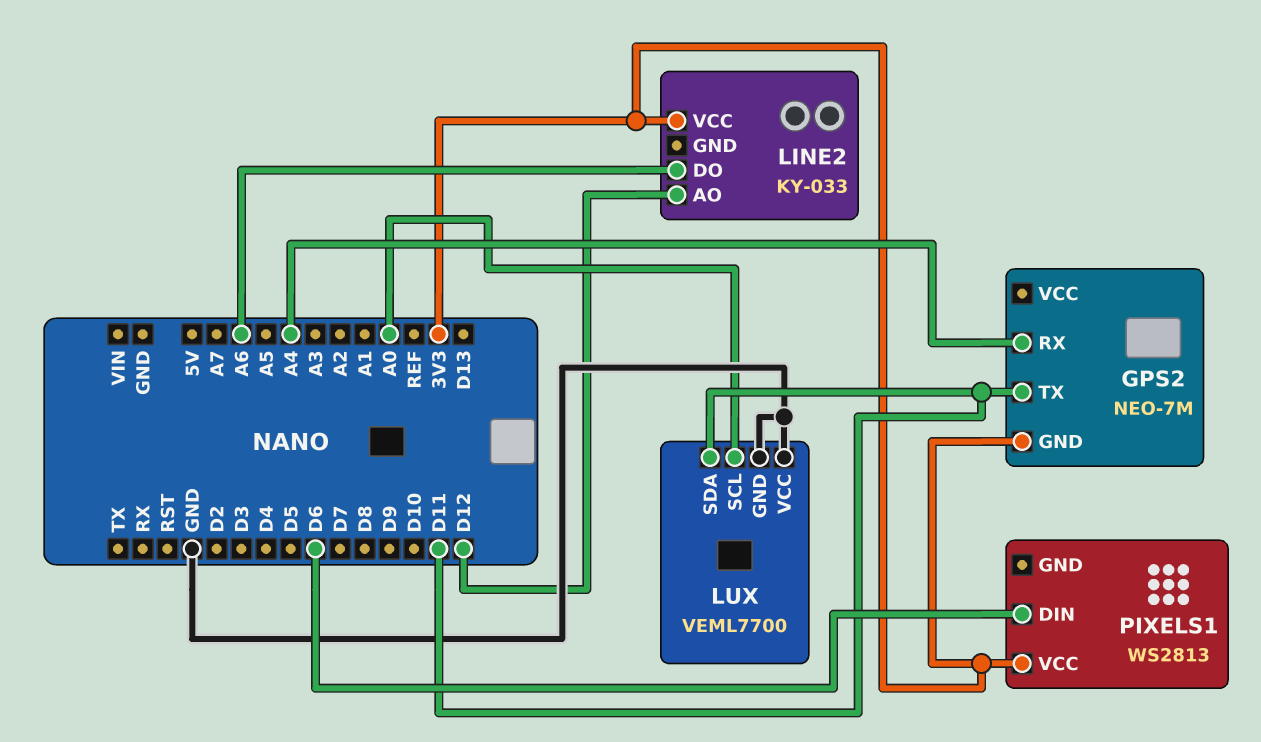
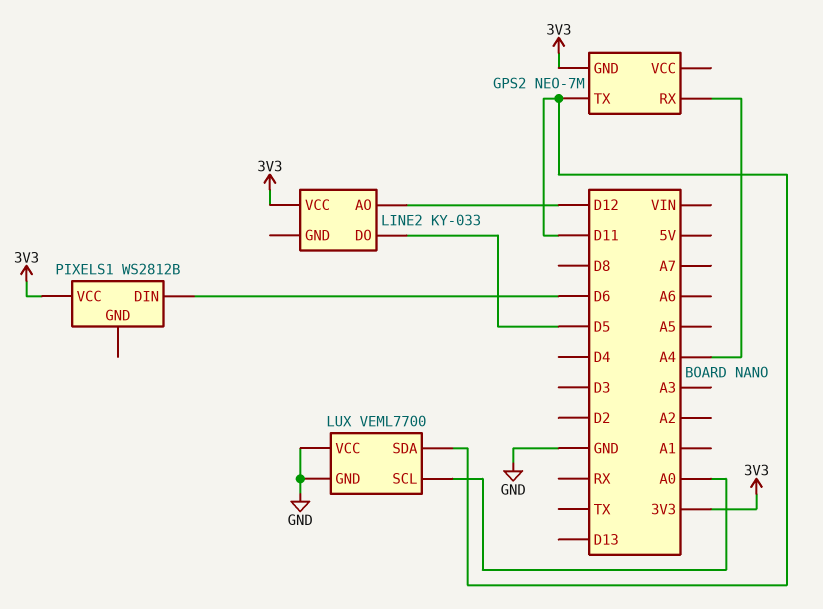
LINE2 pin DO: A6 -> D5
PIXELS1: WS2813 -> WS2812B

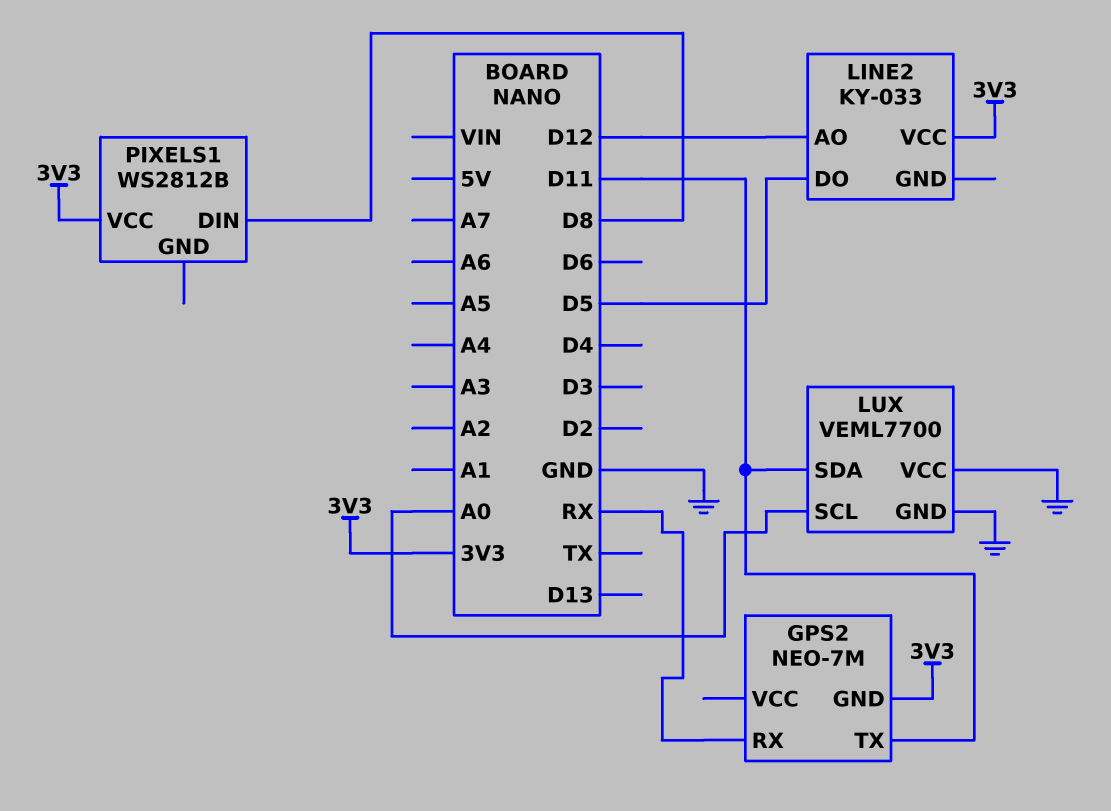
GPS2 pin RX: A4 -> RX
PIXELS1 pin DIN: D6 -> D8

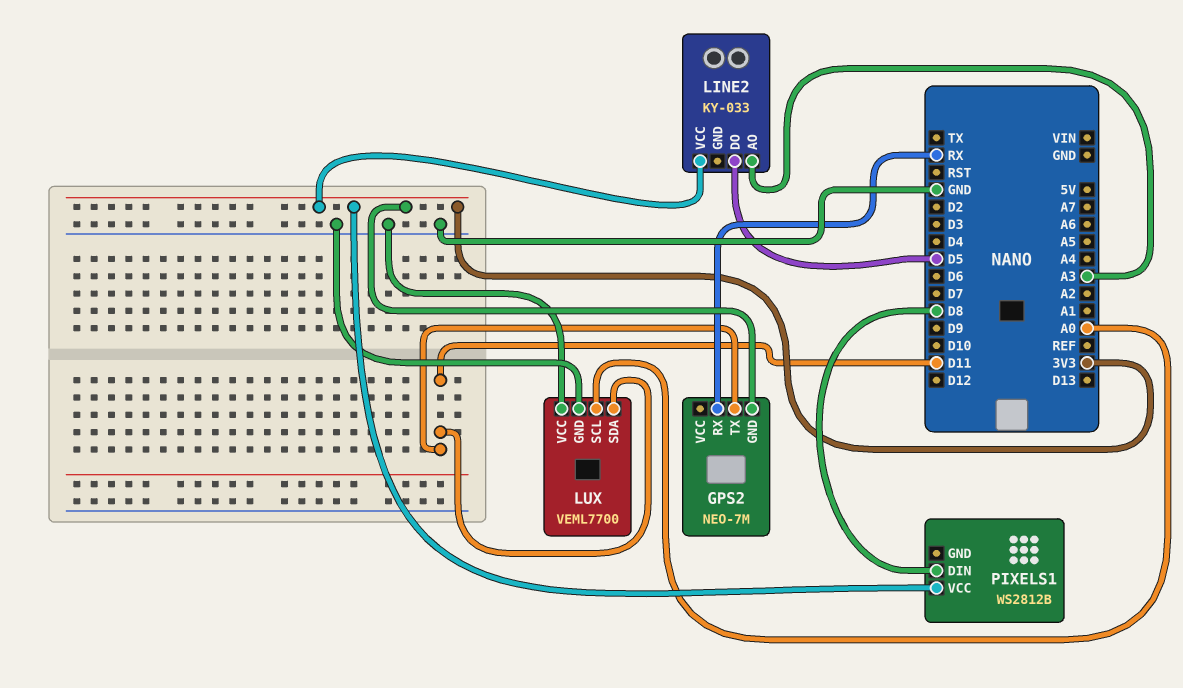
LINE2 pin AO: D12 -> A3

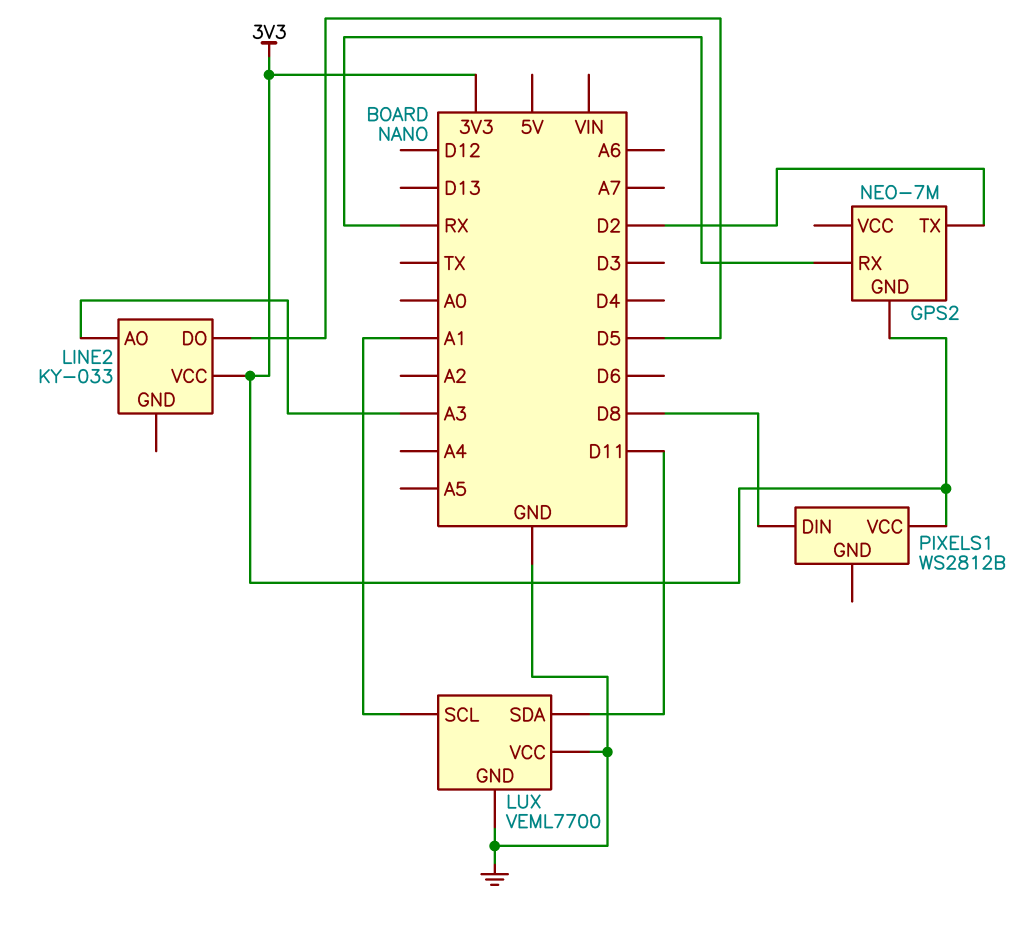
GPS2 pin TX: D11 -> D2
LUX pin SCL: A0 -> A1

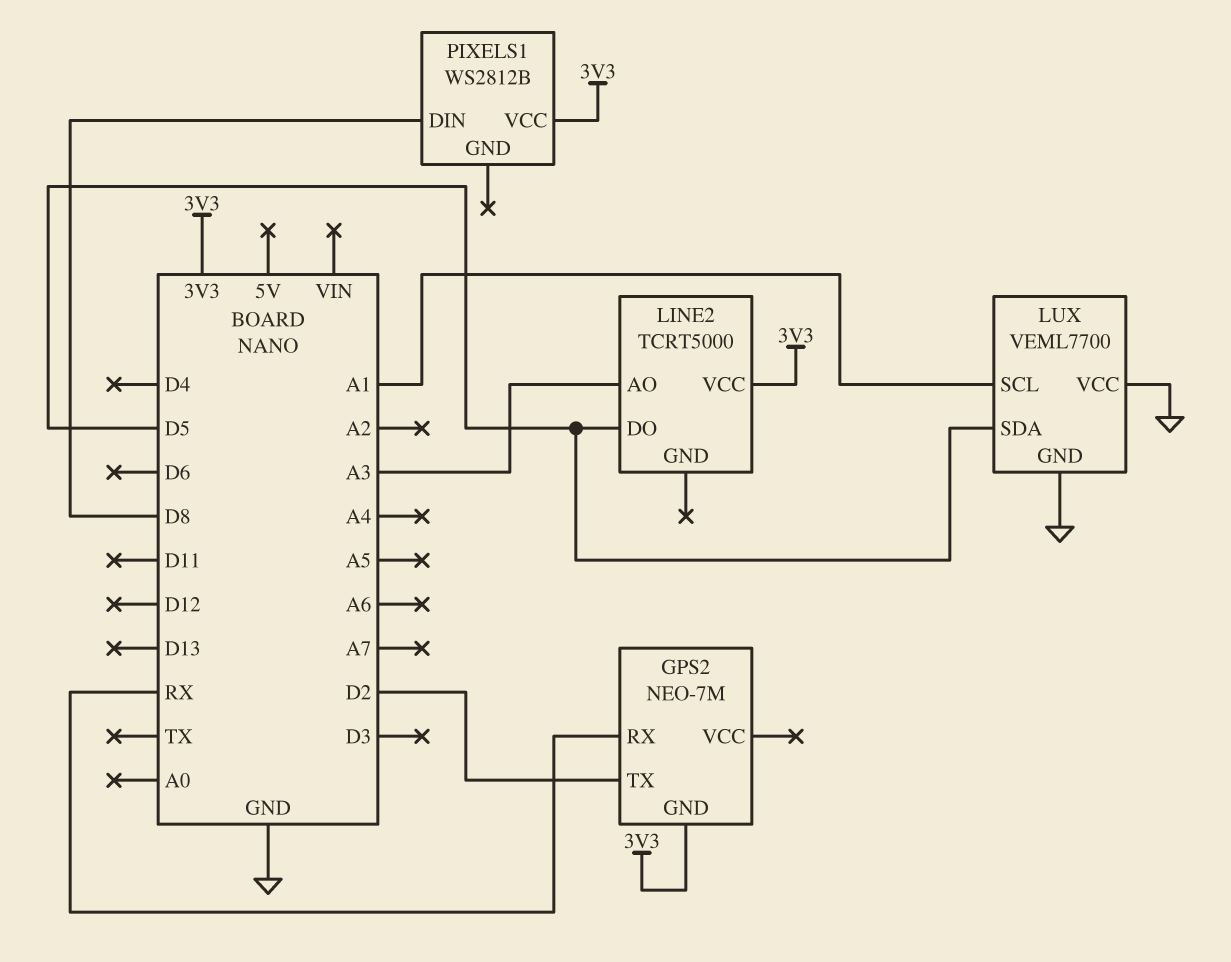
LINE2: KY-033 -> TCRT5000
LUX pin SDA: D11 -> D5

